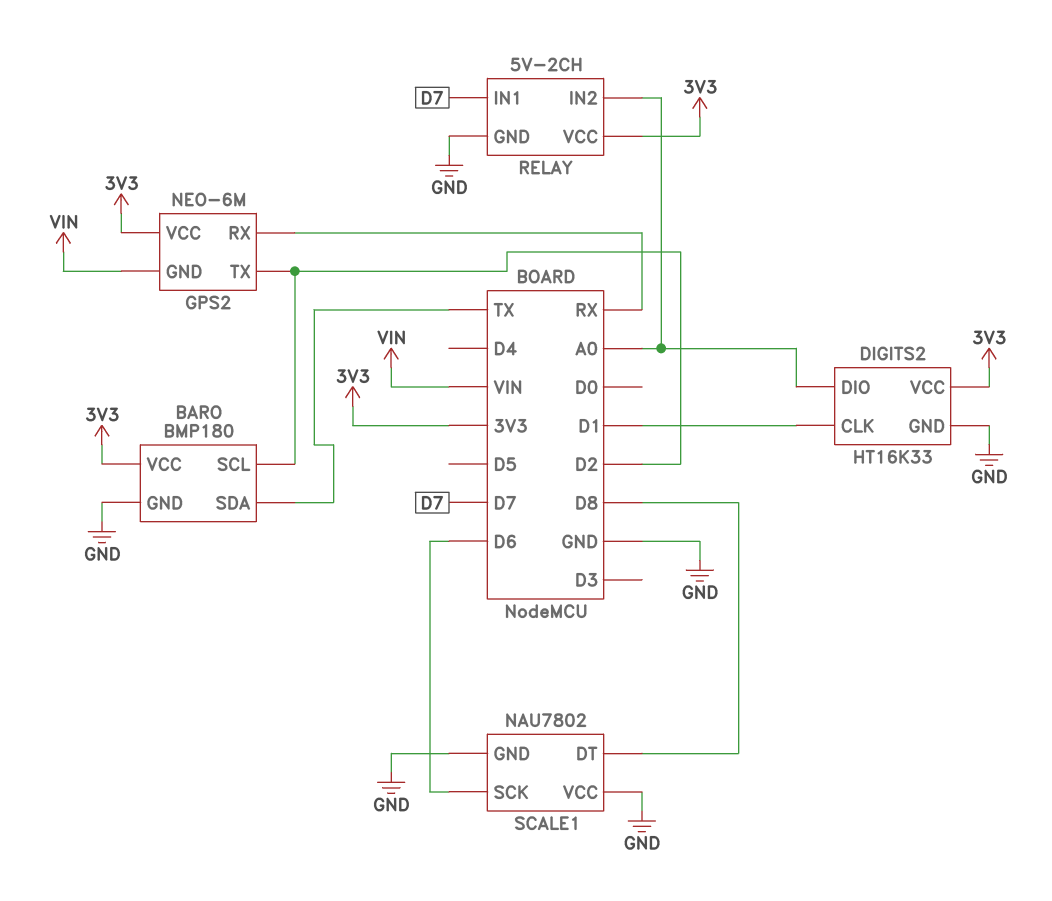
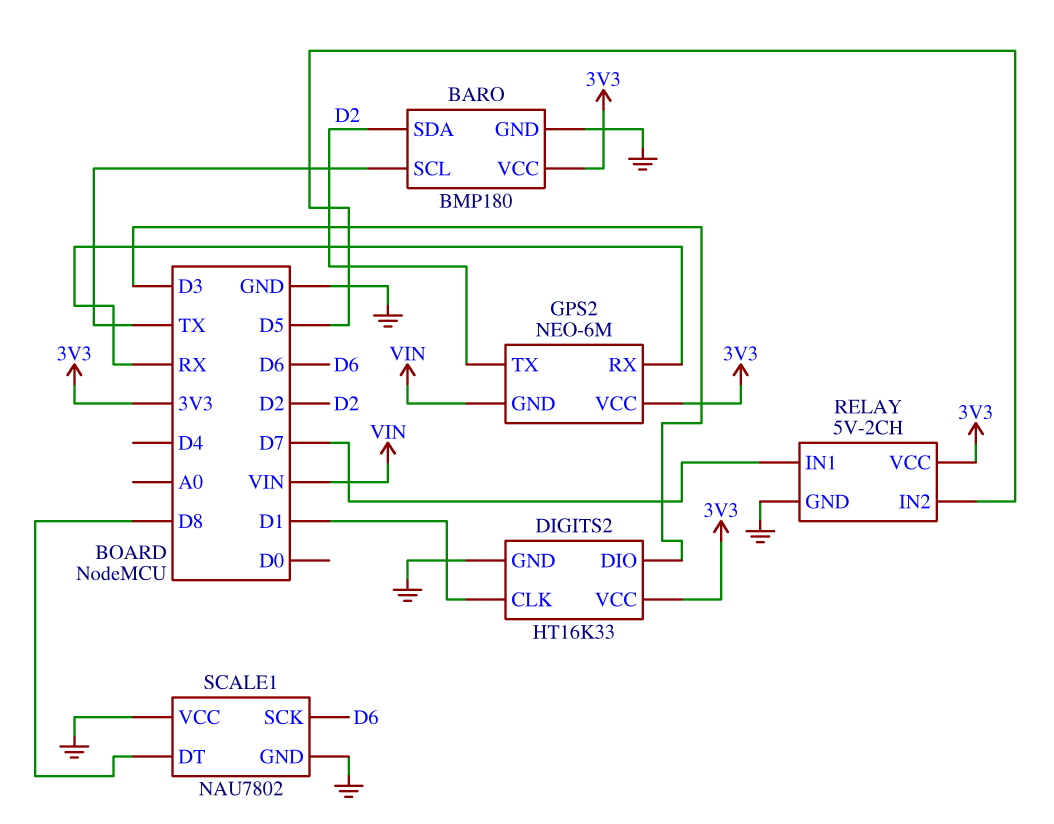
BARO pin SCL: D2 -> TX
BARO pin SDA: TX -> D2
DIGITS2 pin DIO: A0 -> D3
RELAY pin IN2: A0 -> D5

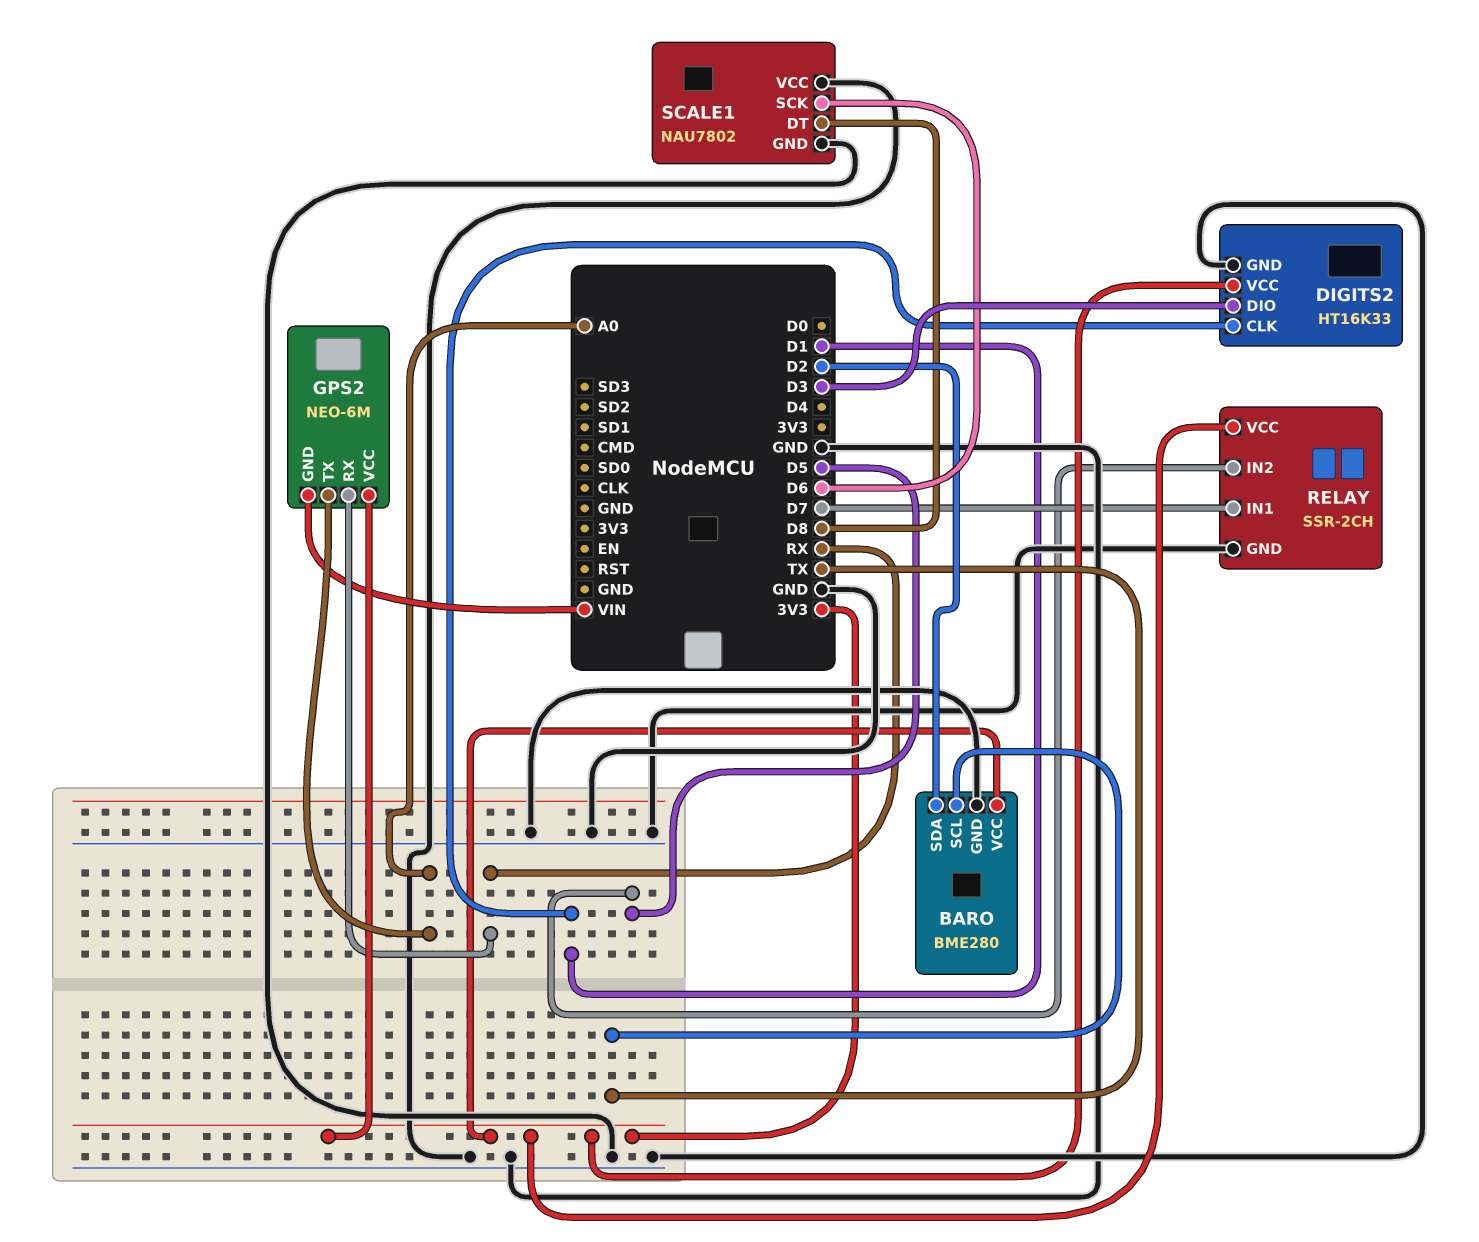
BARO: BMP180 -> BME280
GPS2 pin TX: D2 -> A0
RELAY: 5V-2CH -> SSR-2CH

